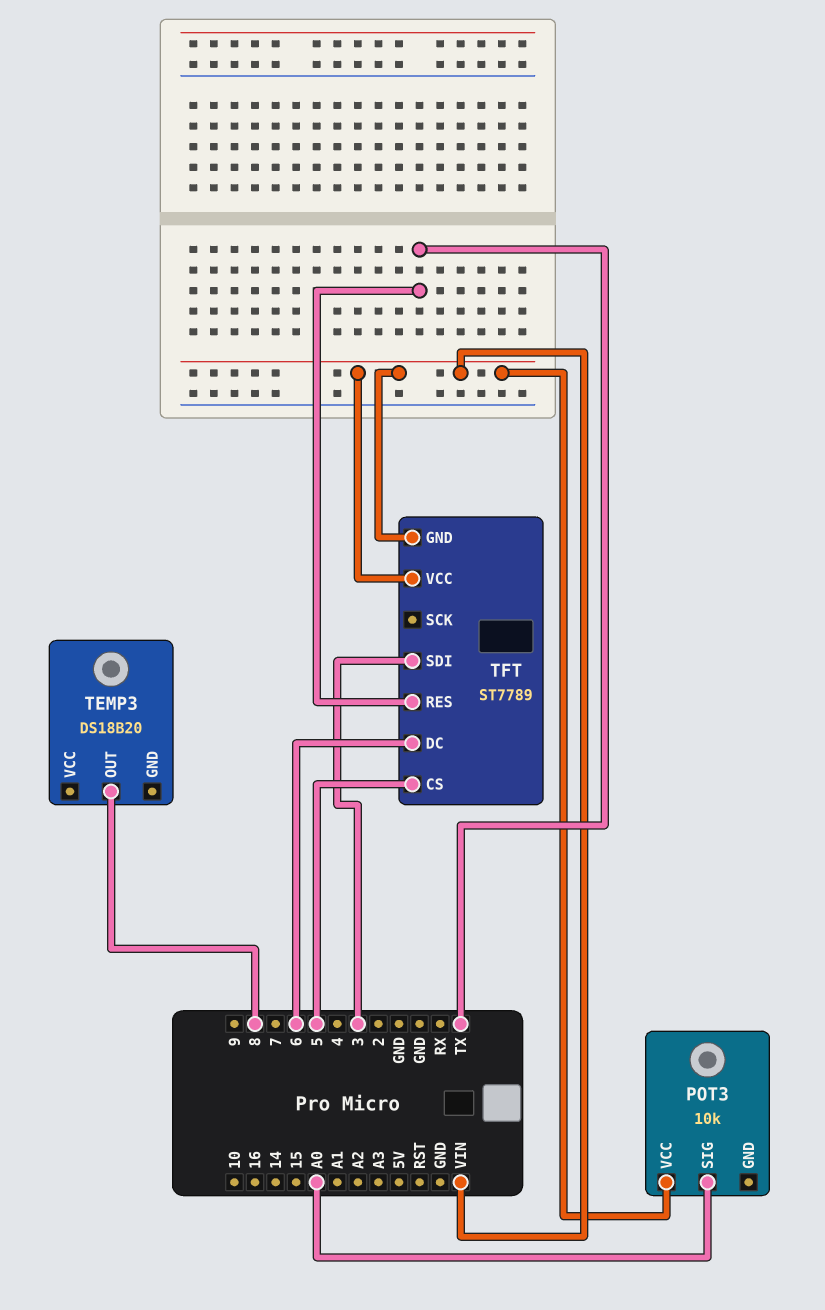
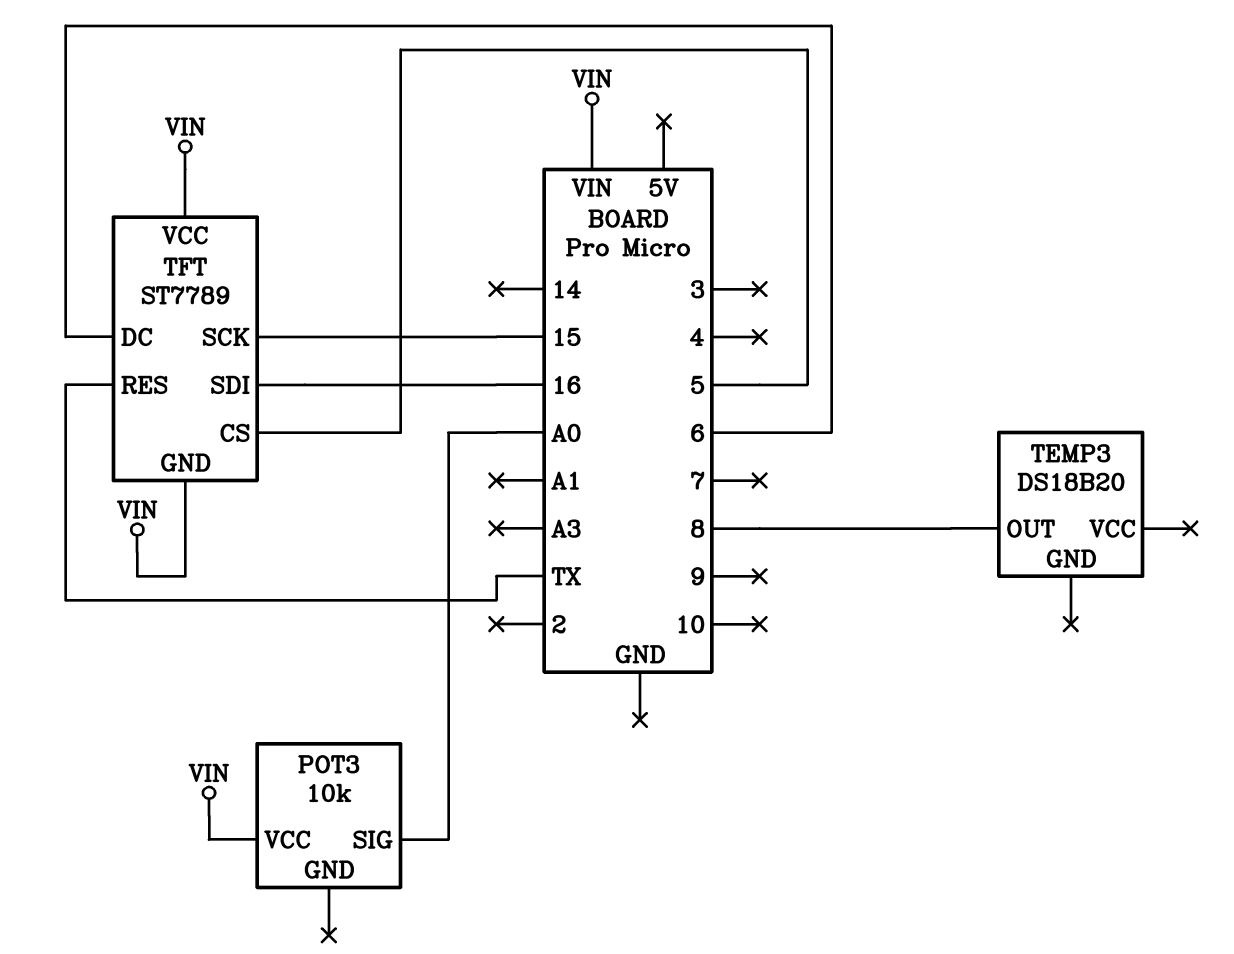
TFT pin SCK: none -> 15
TFT pin SDI: 3 -> 16

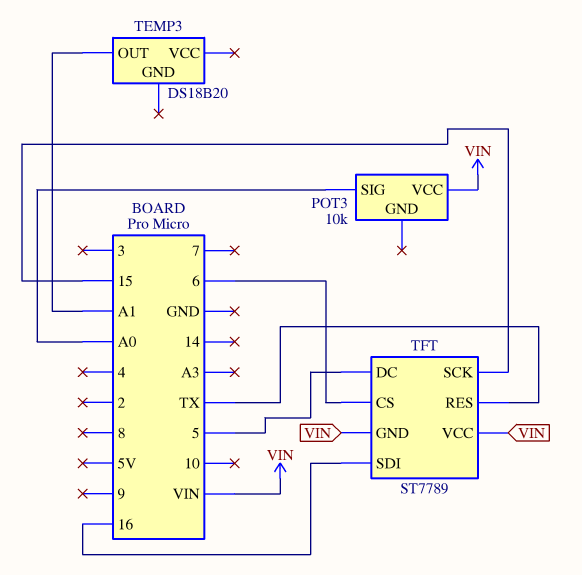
TEMP3 pin OUT: 8 -> A1
TFT pin CS: 5 -> 6
TFT pin DC: 6 -> 5

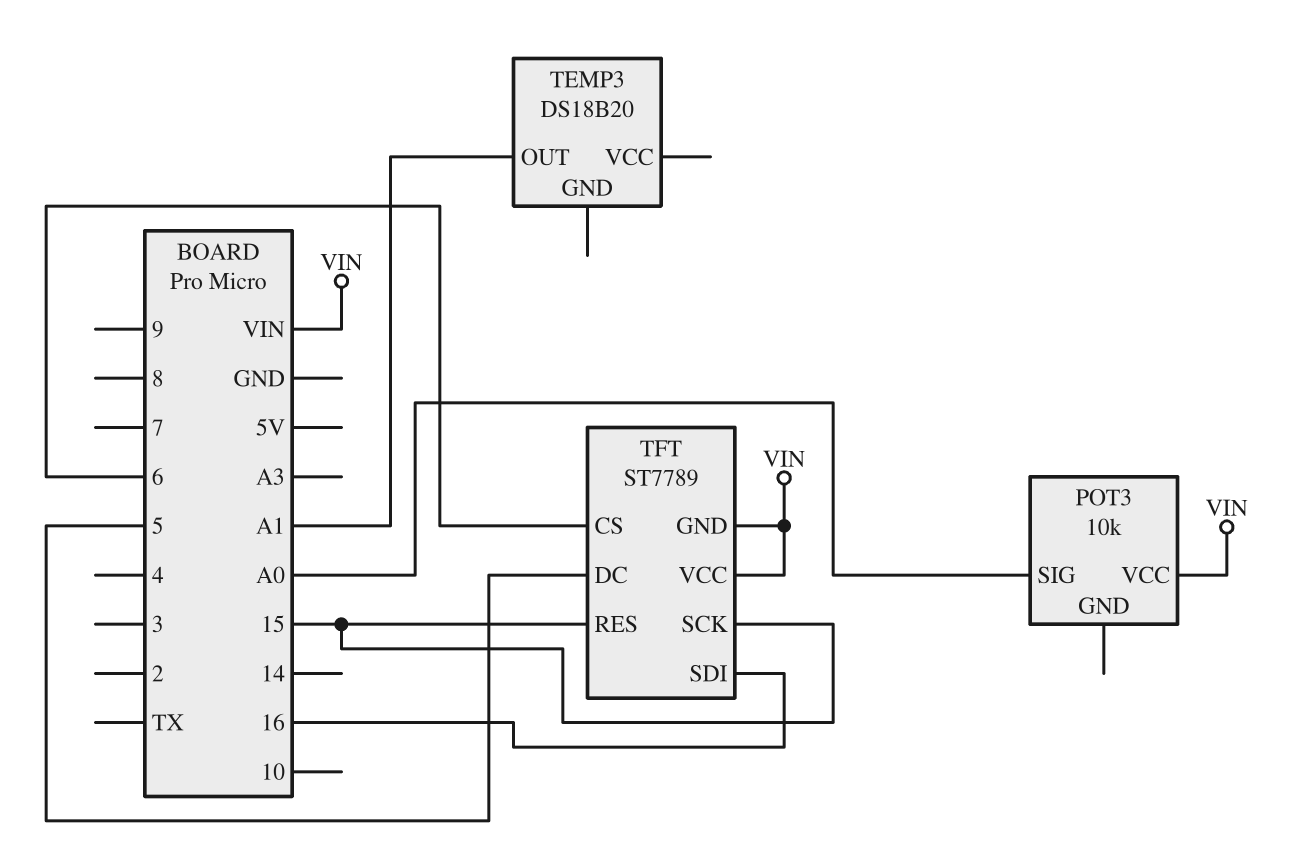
TFT pin RES: TX -> 15

